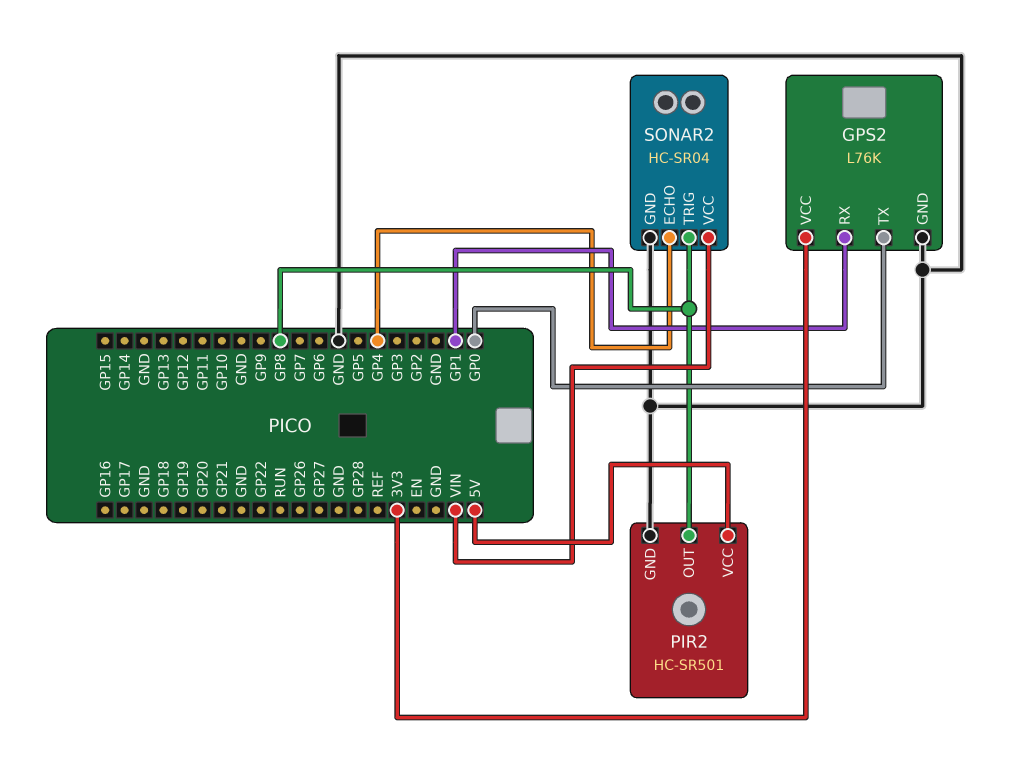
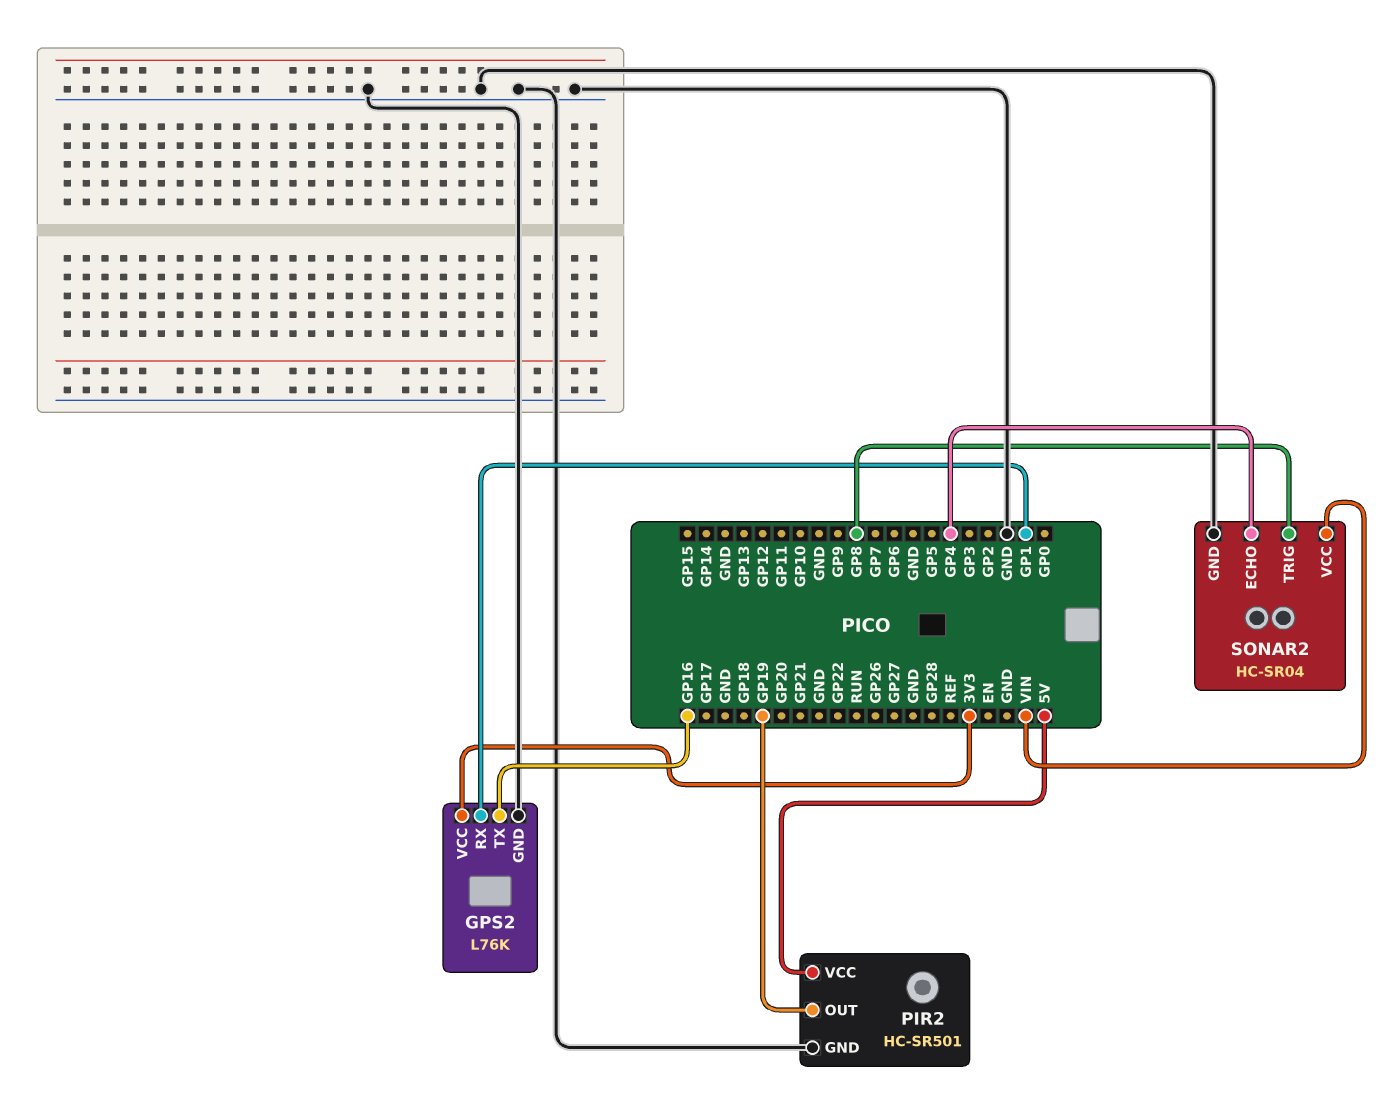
GPS2 pin TX: GP0 -> GP16
PIR2 pin OUT: GP8 -> GP19

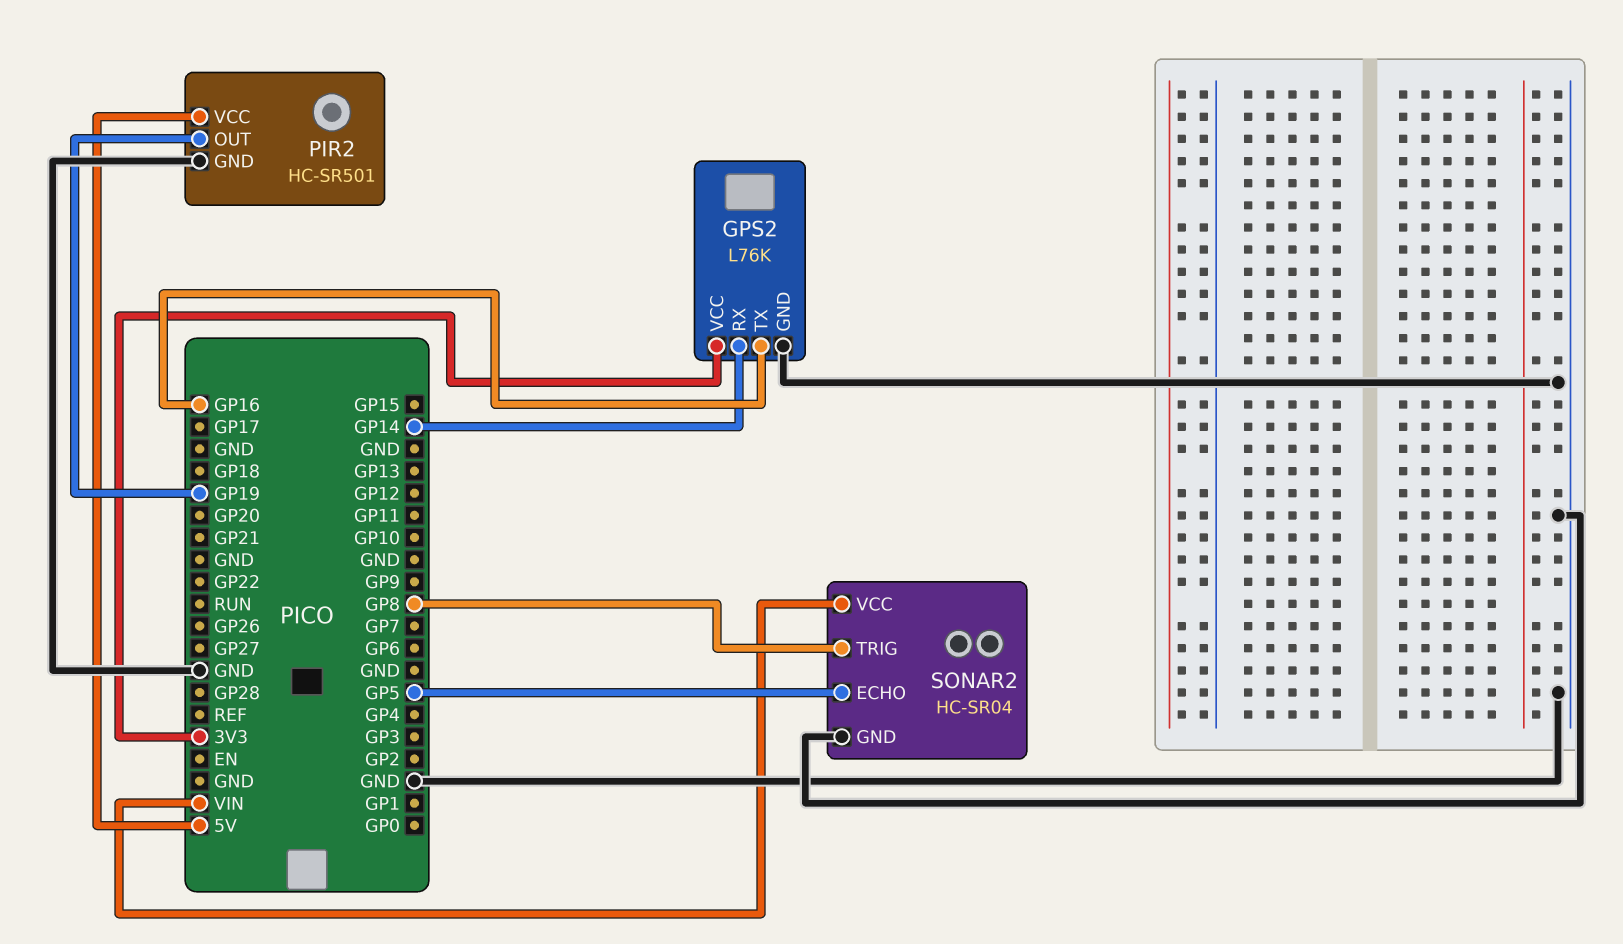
GPS2 pin RX: GP1 -> GP14
SONAR2 pin ECHO: GP4 -> GP5

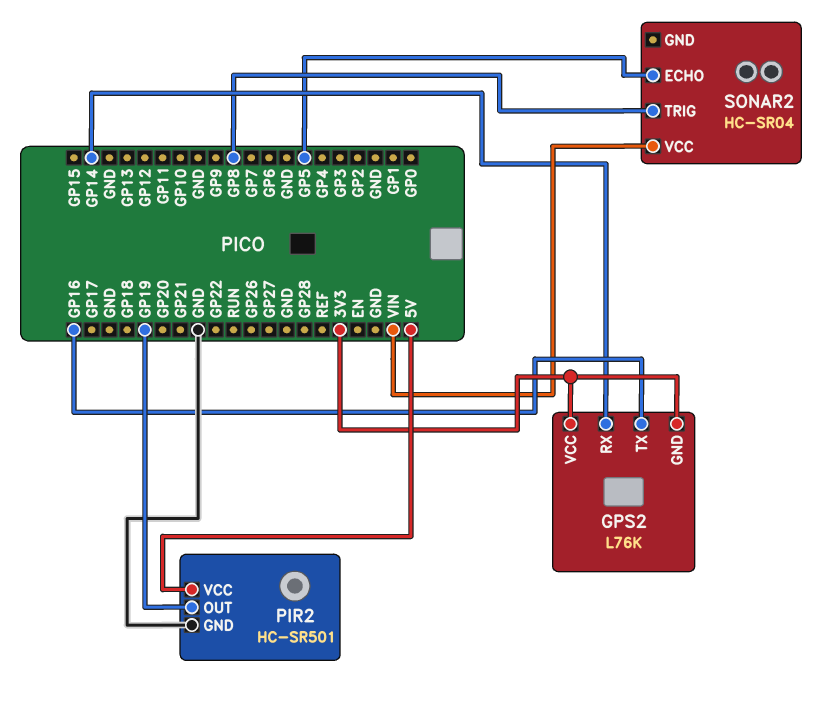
GPS2 pin GND: GND -> 3V3
SONAR2 pin GND: GND -> none

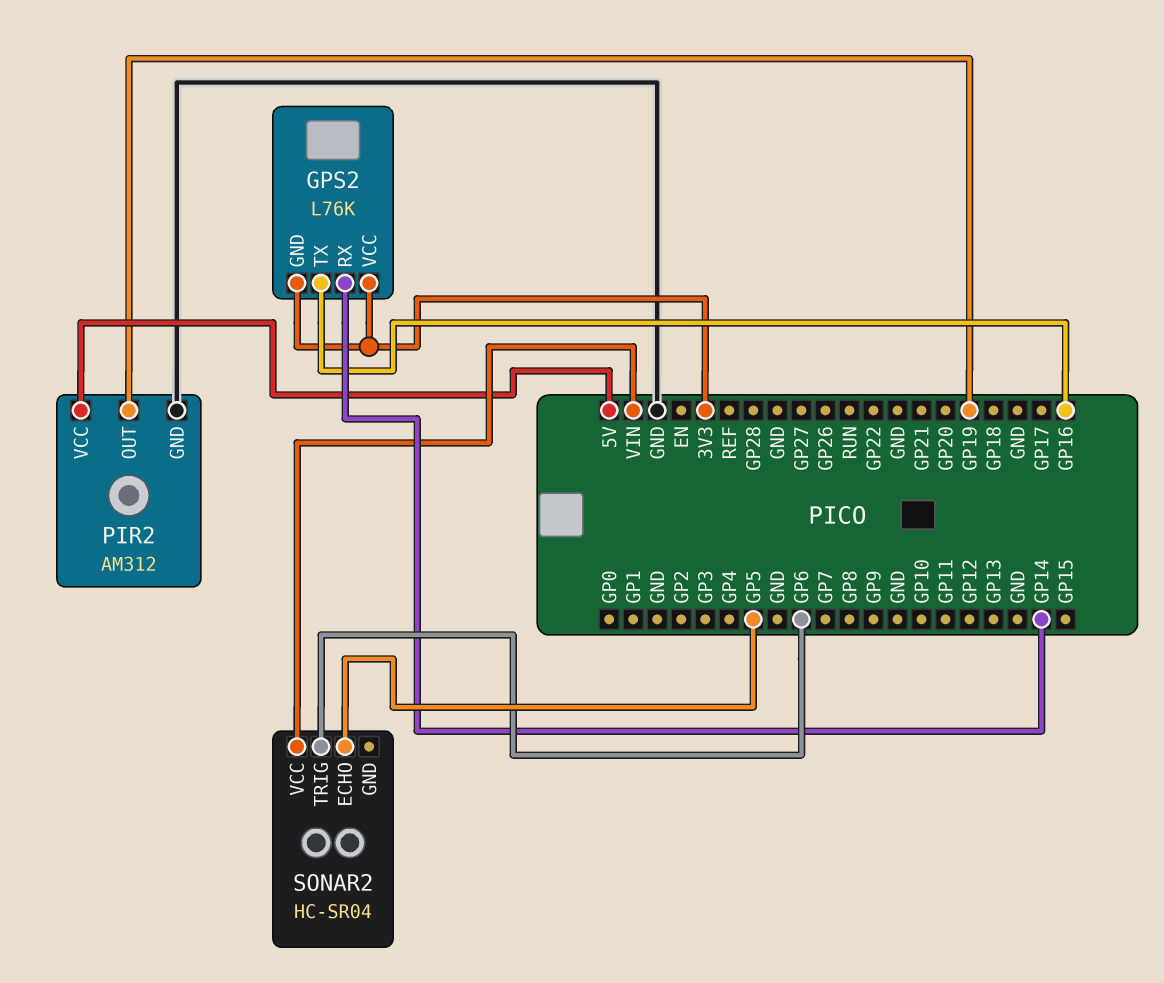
PIR2: HC-SR501 -> AM312
SONAR2 pin TRIG: GP8 -> GP6

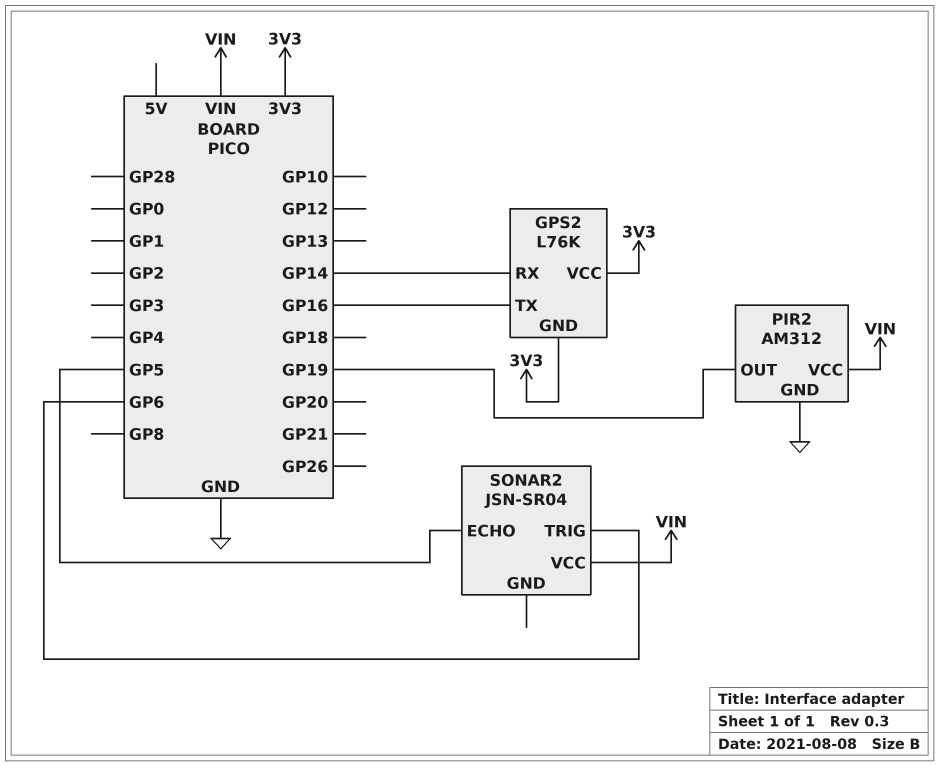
PIR2 pin VCC: 5V -> VIN
SONAR2: HC-SR04 -> JSN-SR04

